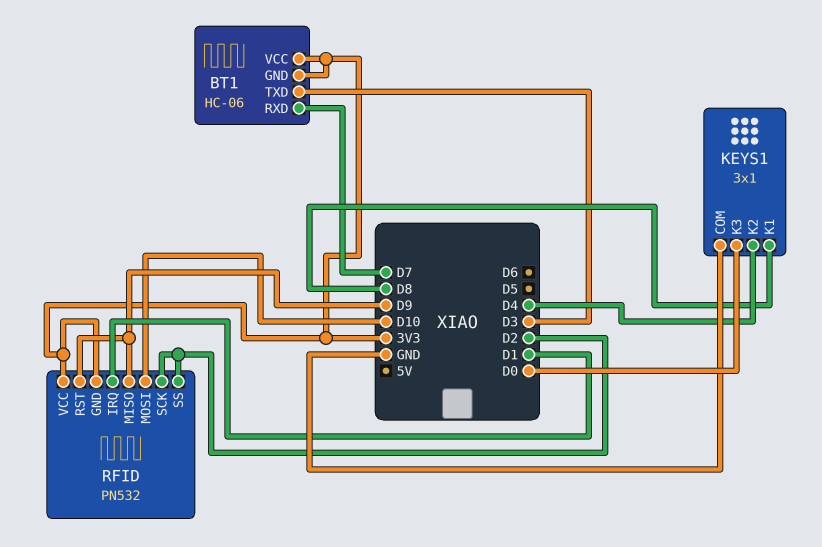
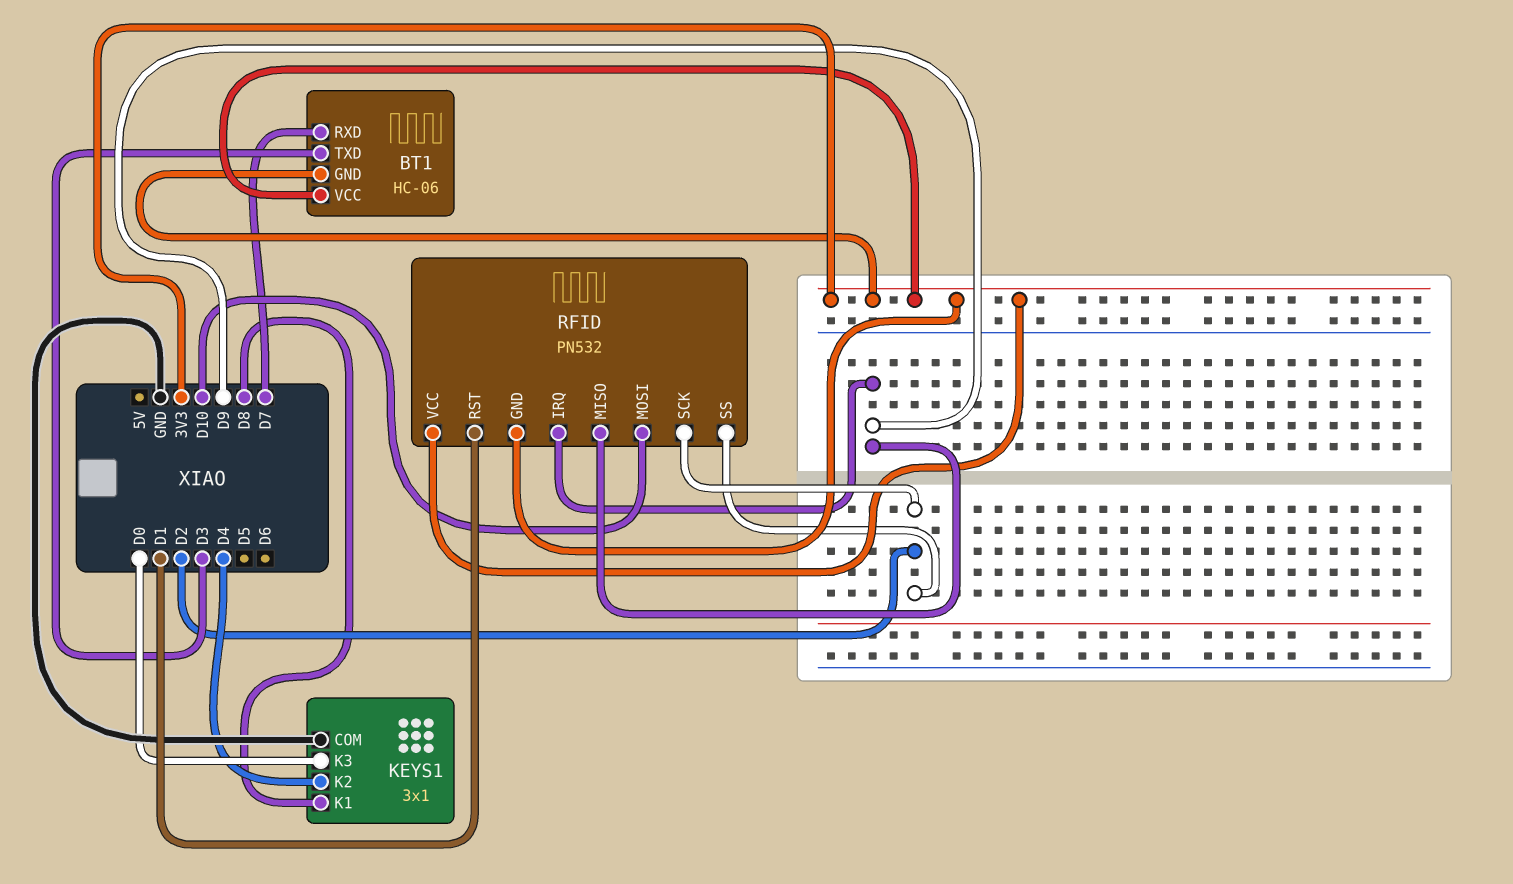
RFID pin IRQ: D1 -> D9
RFID pin RST: D9 -> D1

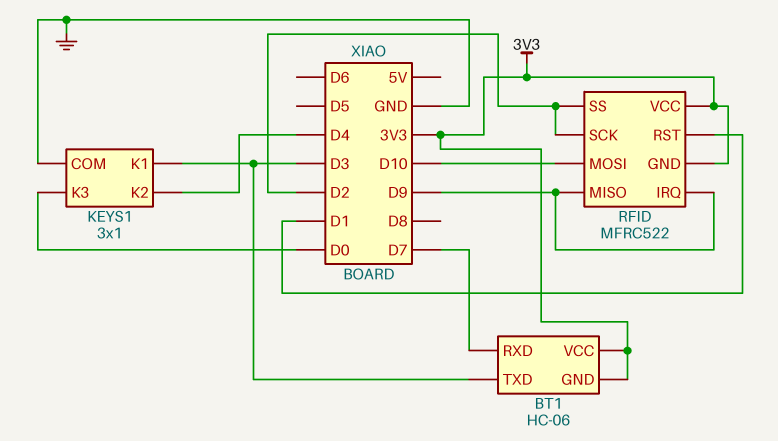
KEYS1 pin K1: D8 -> D3
RFID: PN532 -> MFRC522

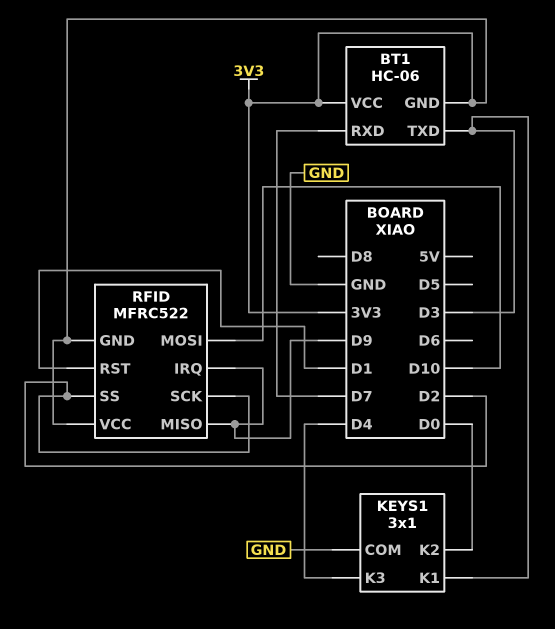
KEYS1 pin K2: D4 -> D0
KEYS1 pin K3: D0 -> D4

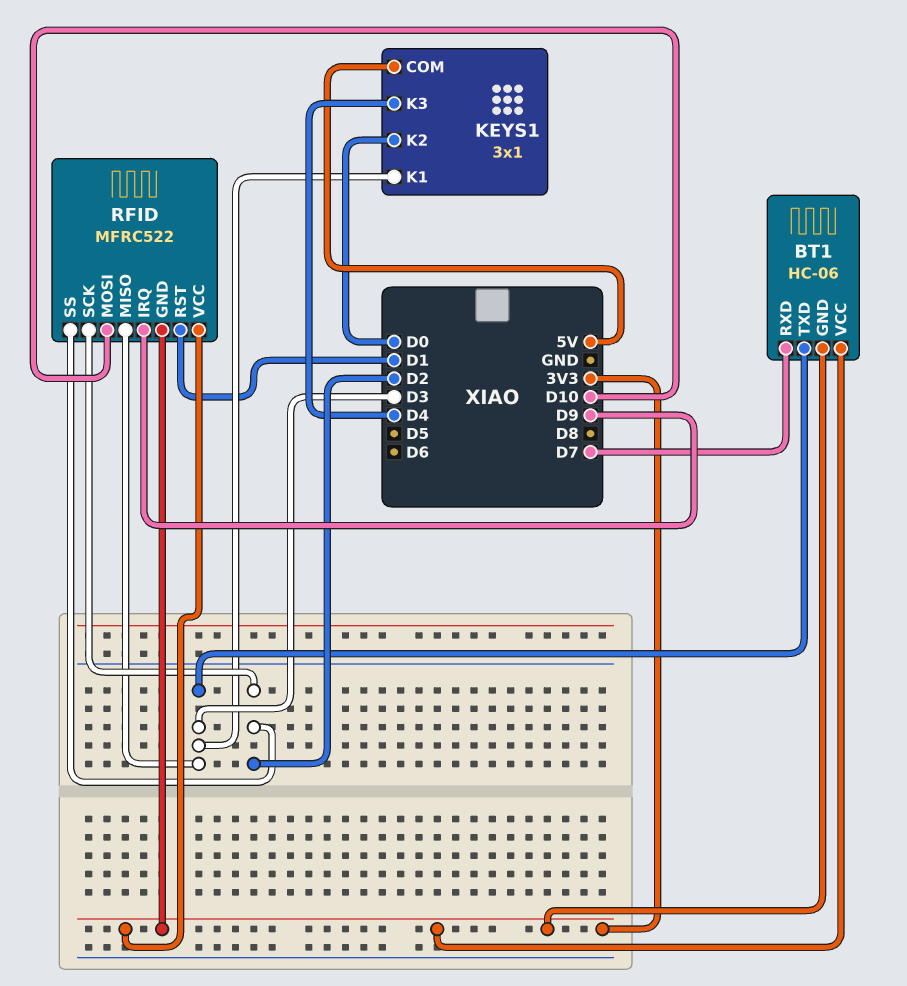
KEYS1 pin COM: GND -> 5V
RFID pin MISO: D9 -> D3

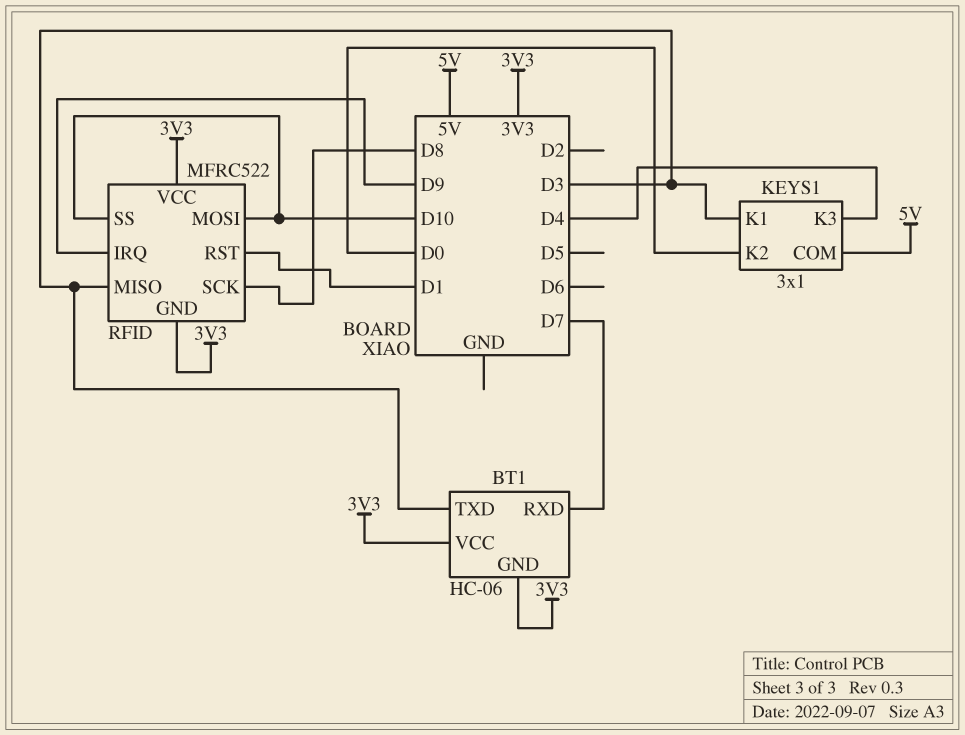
RFID pin SCK: D2 -> D8
RFID pin SS: D2 -> D10

